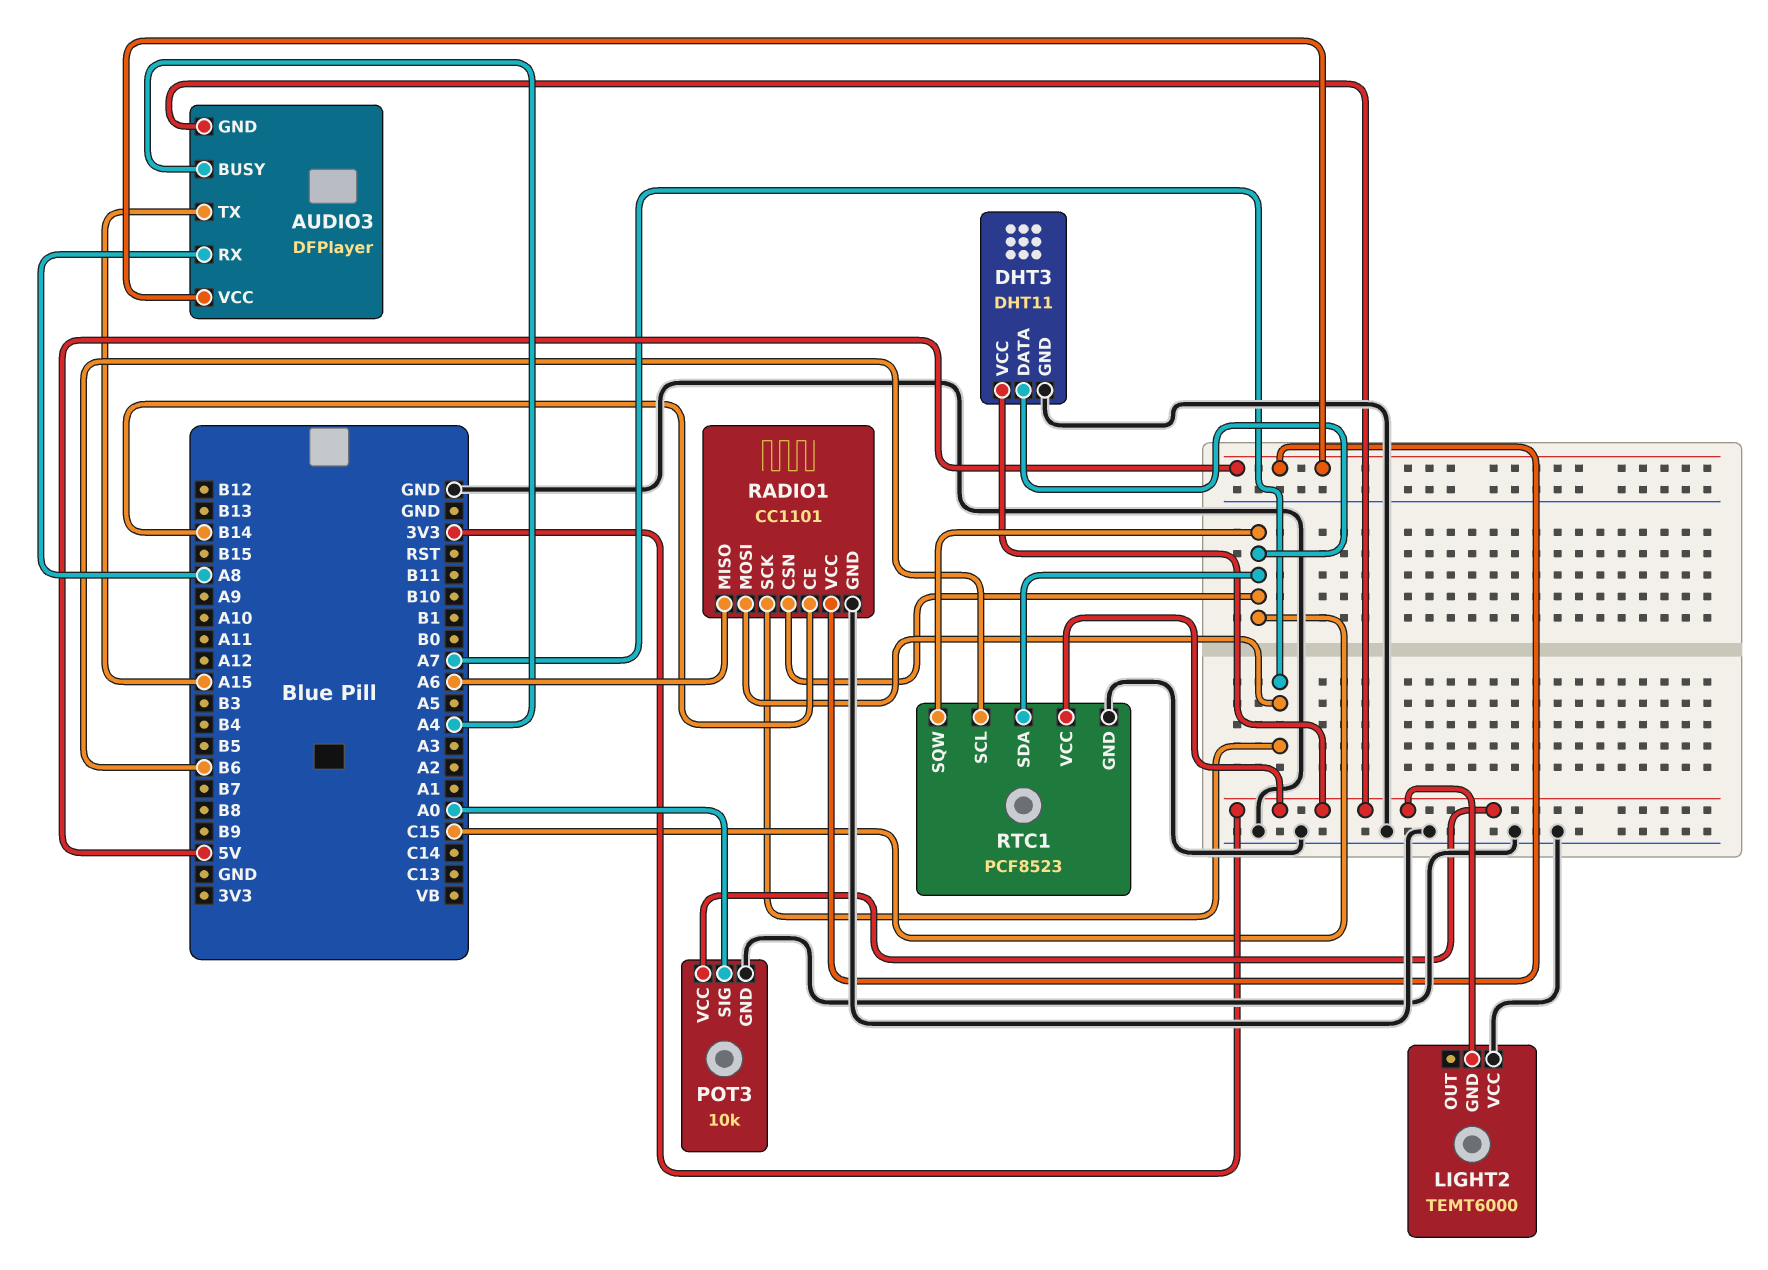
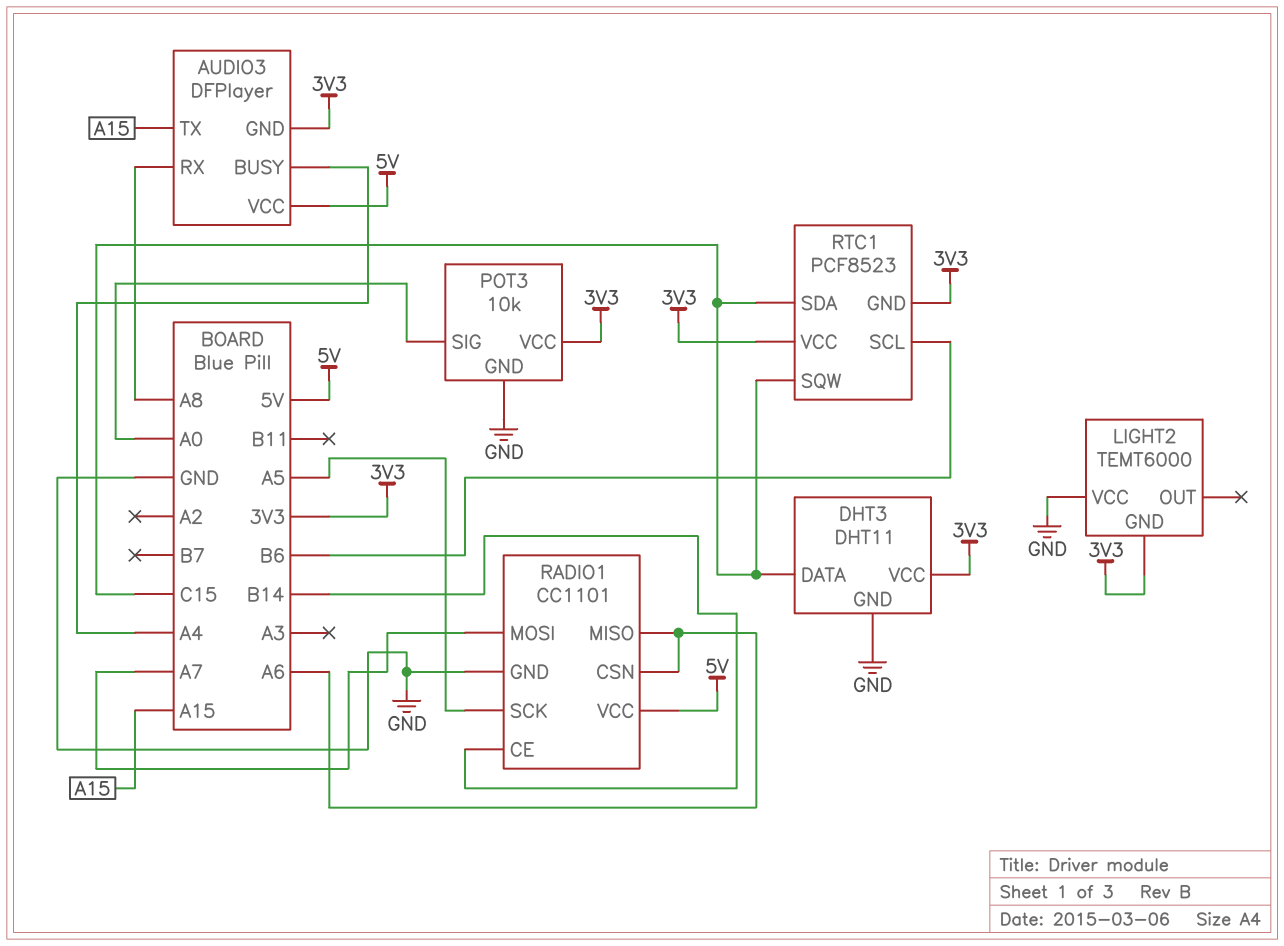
RADIO1 pin CSN: C15 -> A6
RADIO1 pin SCK: A7 -> A5
RTC1 pin GND: GND -> 3V3

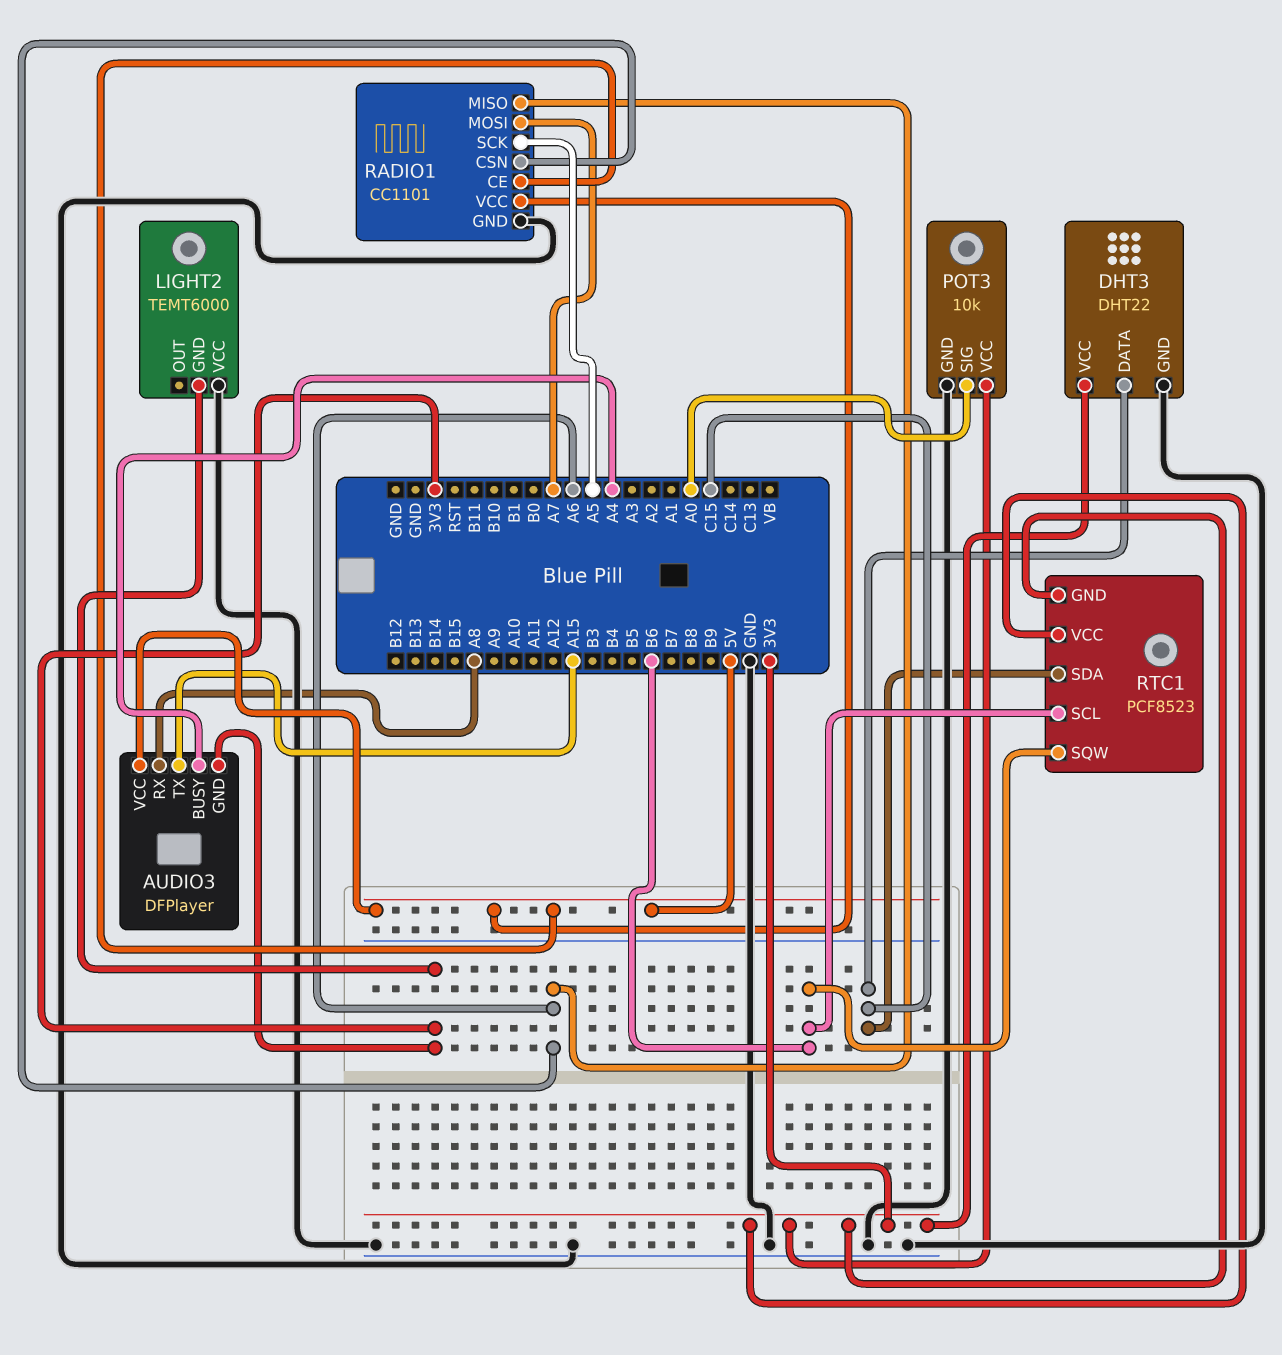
DHT3: DHT11 -> DHT22
RADIO1 pin CE: B14 -> 5V
RTC1 pin SQW: C15 -> B6

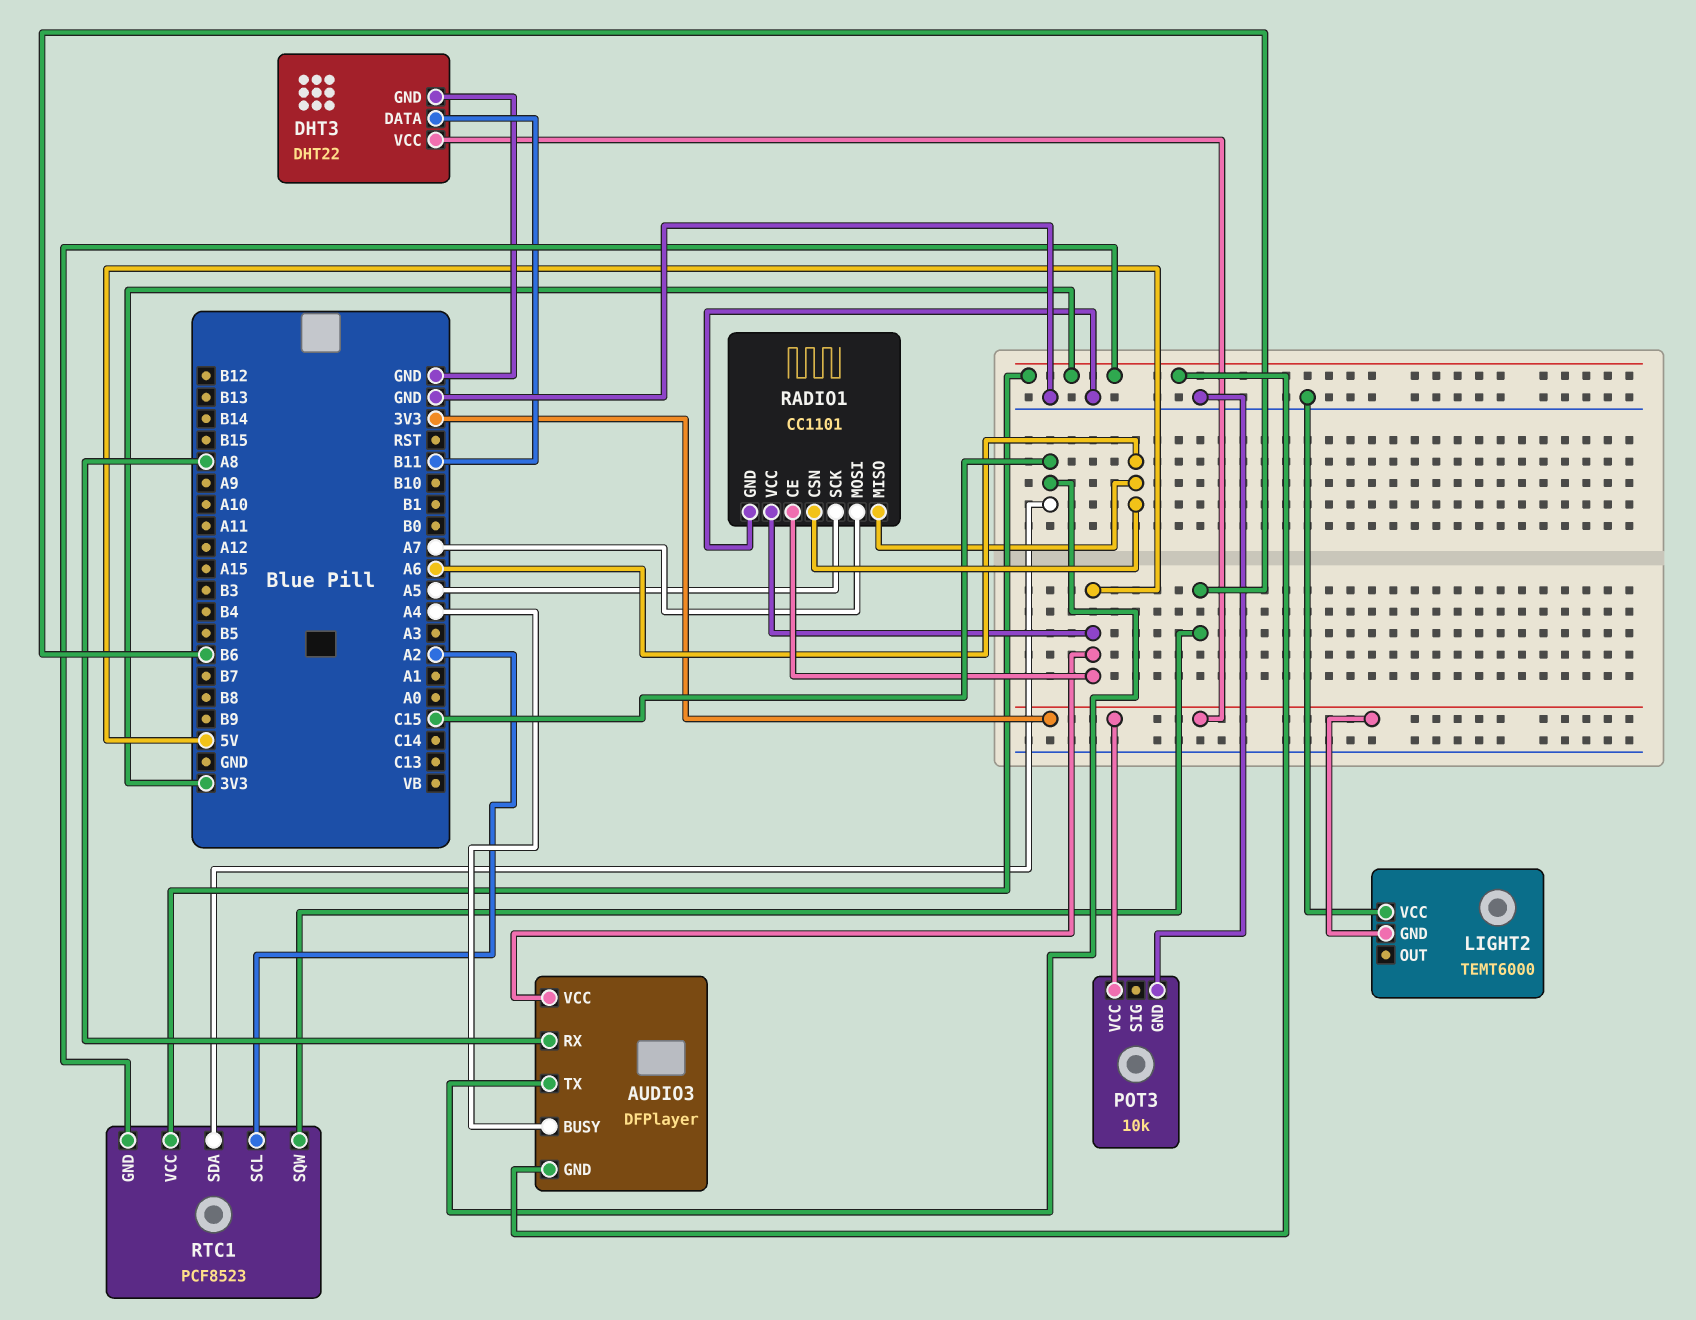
AUDIO3 pin TX: A15 -> C15
DHT3 pin DATA: C15 -> B11
POT3 pin SIG: A0 -> none
RTC1 pin SCL: B6 -> A2

